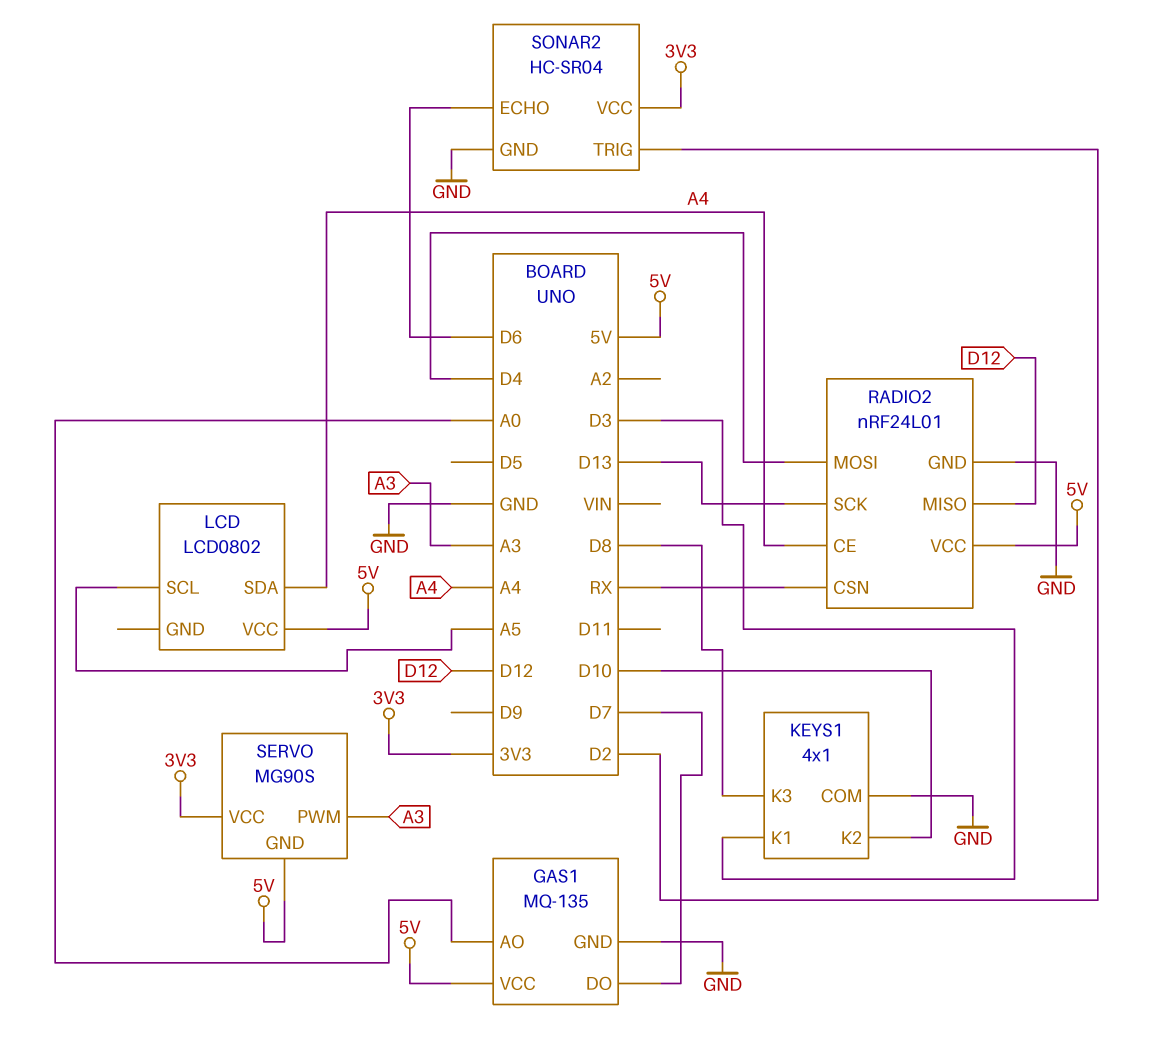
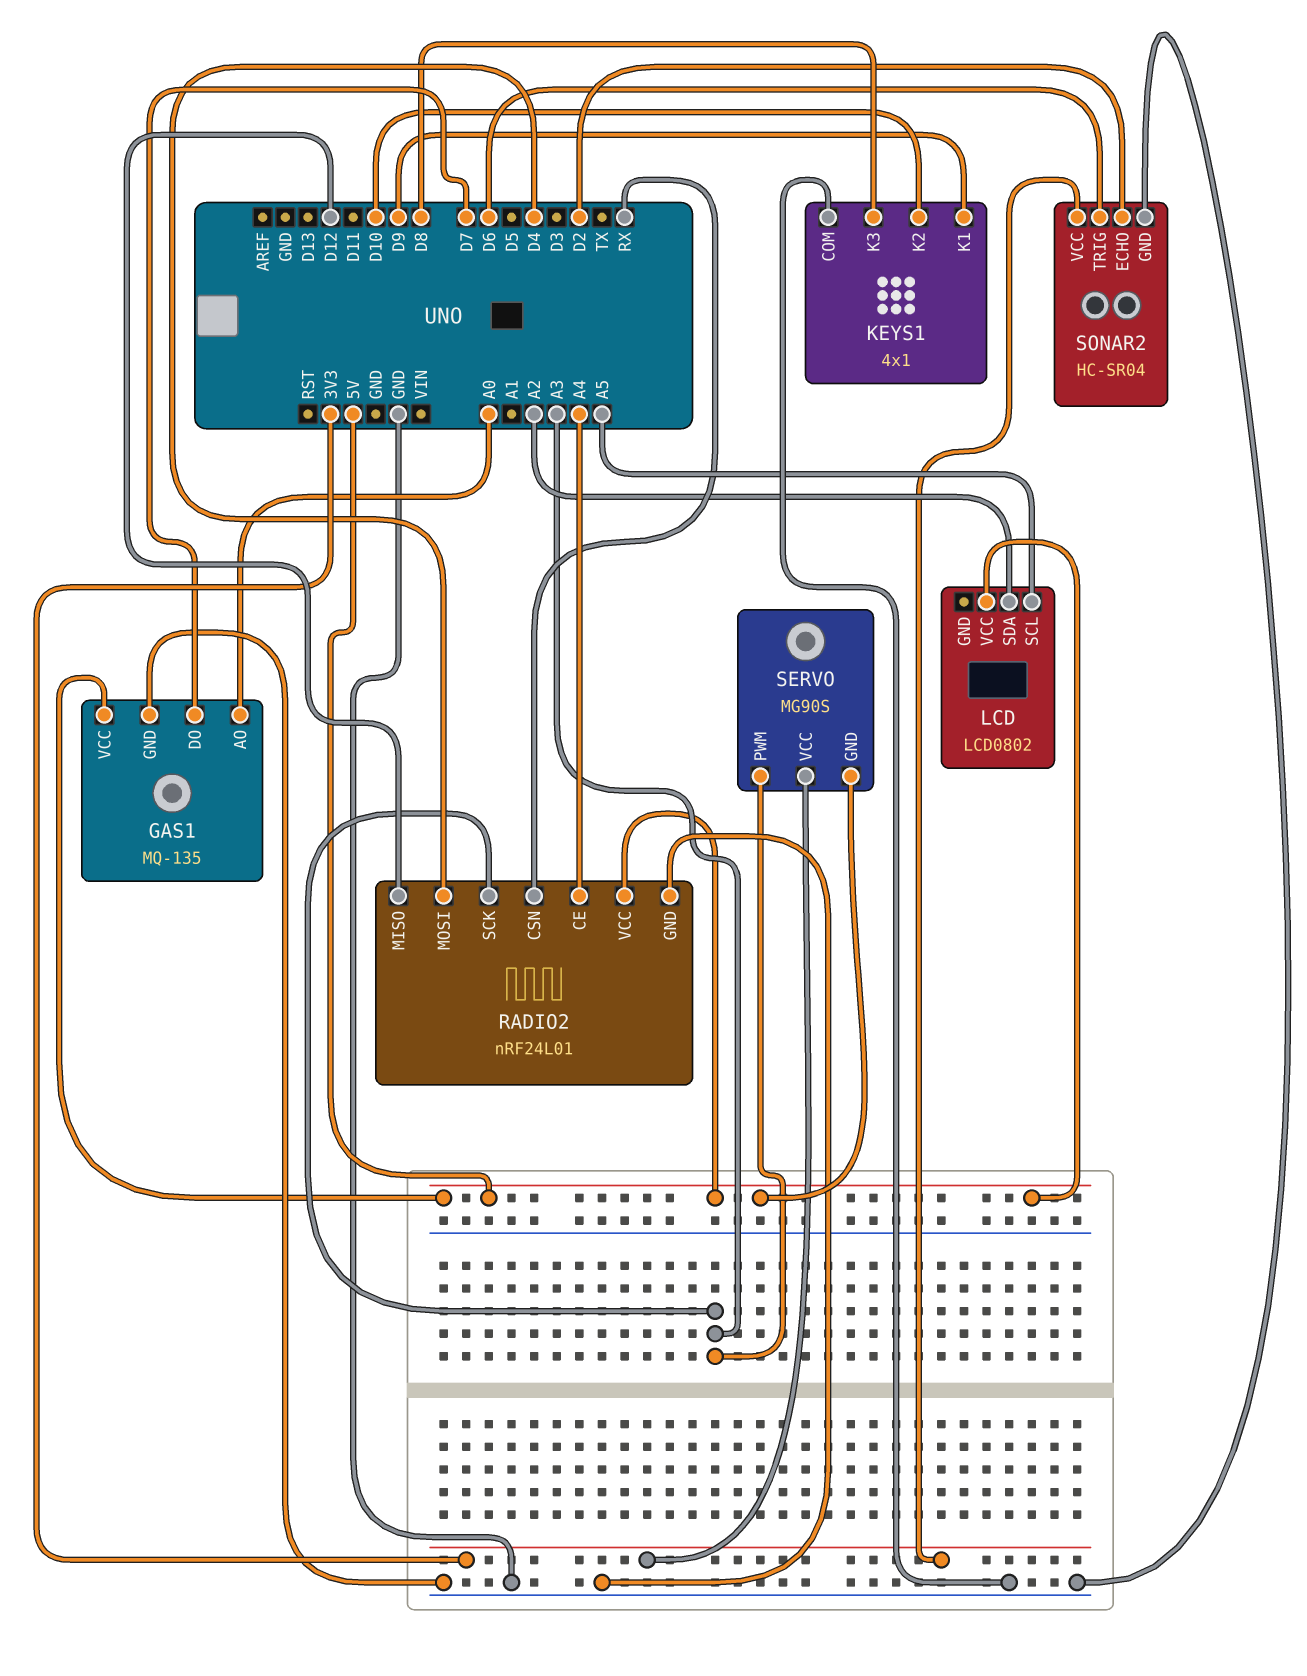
KEYS1 pin K1: D3 -> D9
LCD pin SDA: A4 -> A2
RADIO2 pin SCK: D13 -> A3
SONAR2 pin ECHO: D6 -> D2
SONAR2 pin TRIG: D2 -> D6

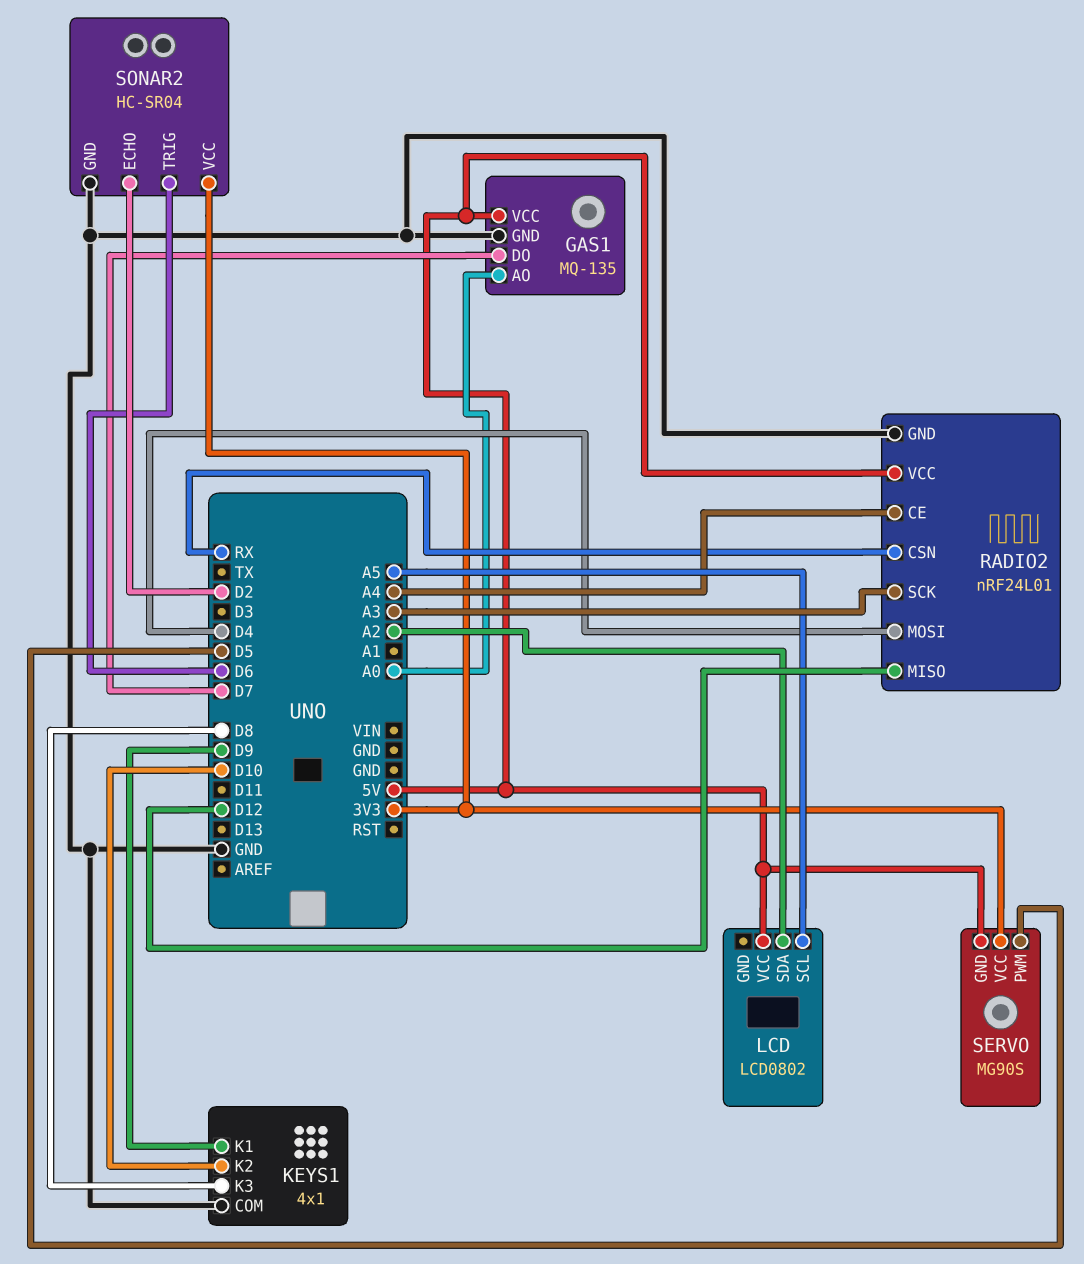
SERVO pin PWM: A3 -> D5

